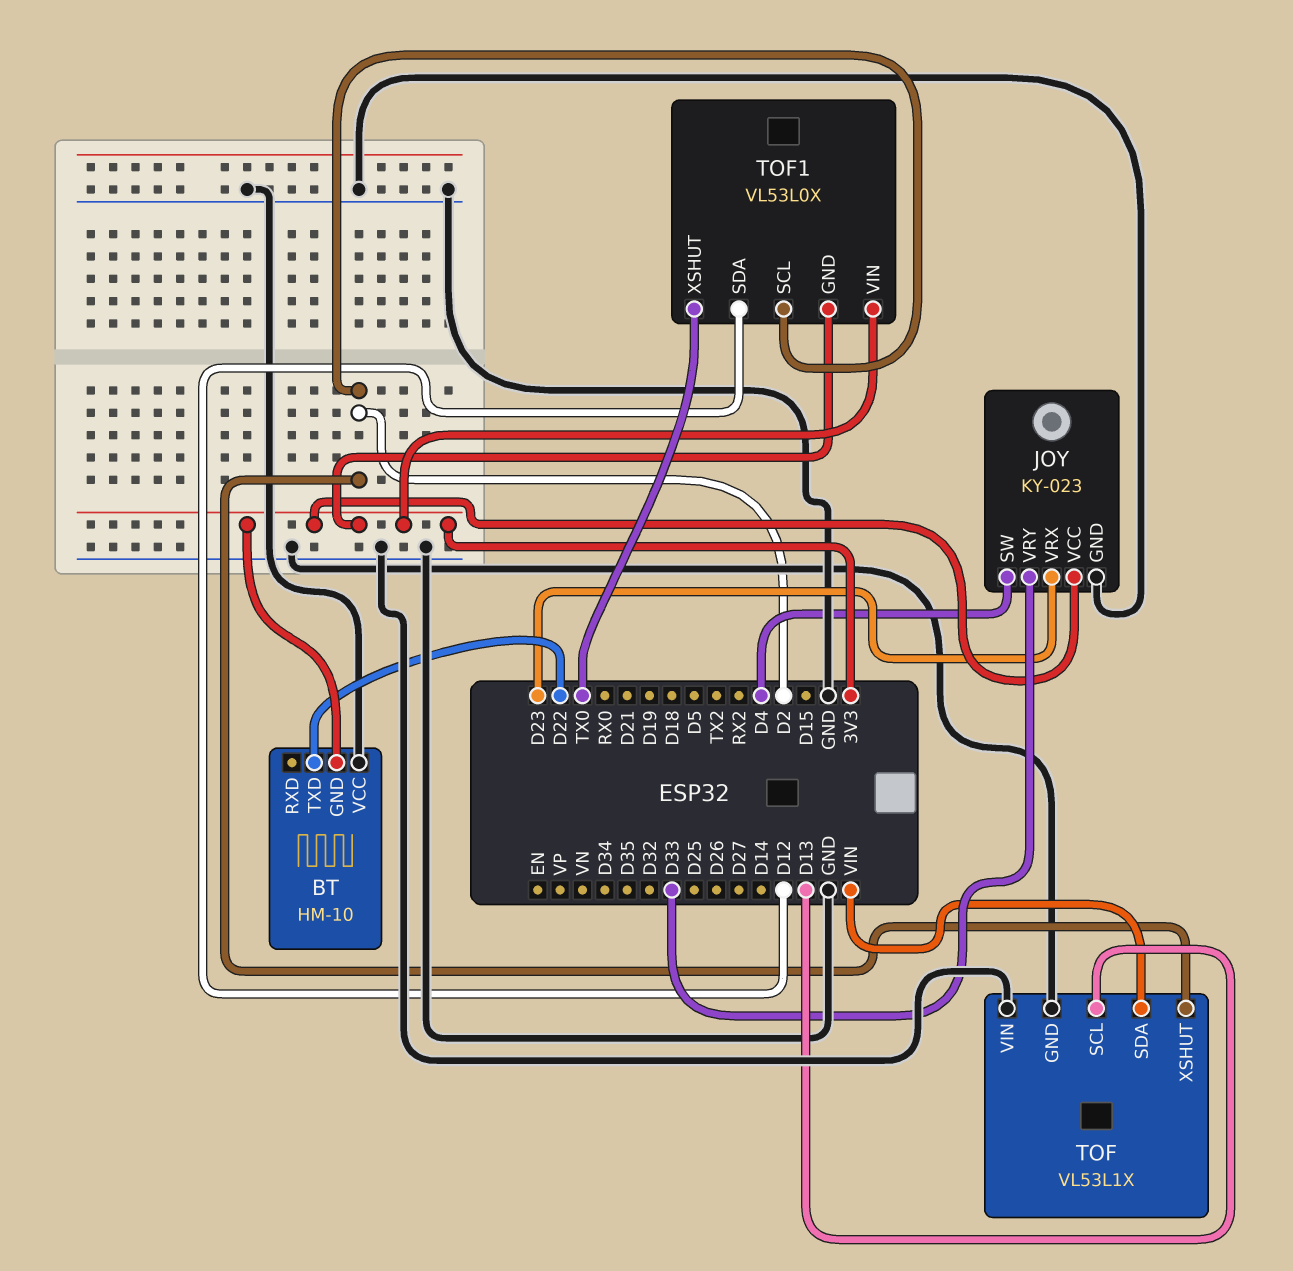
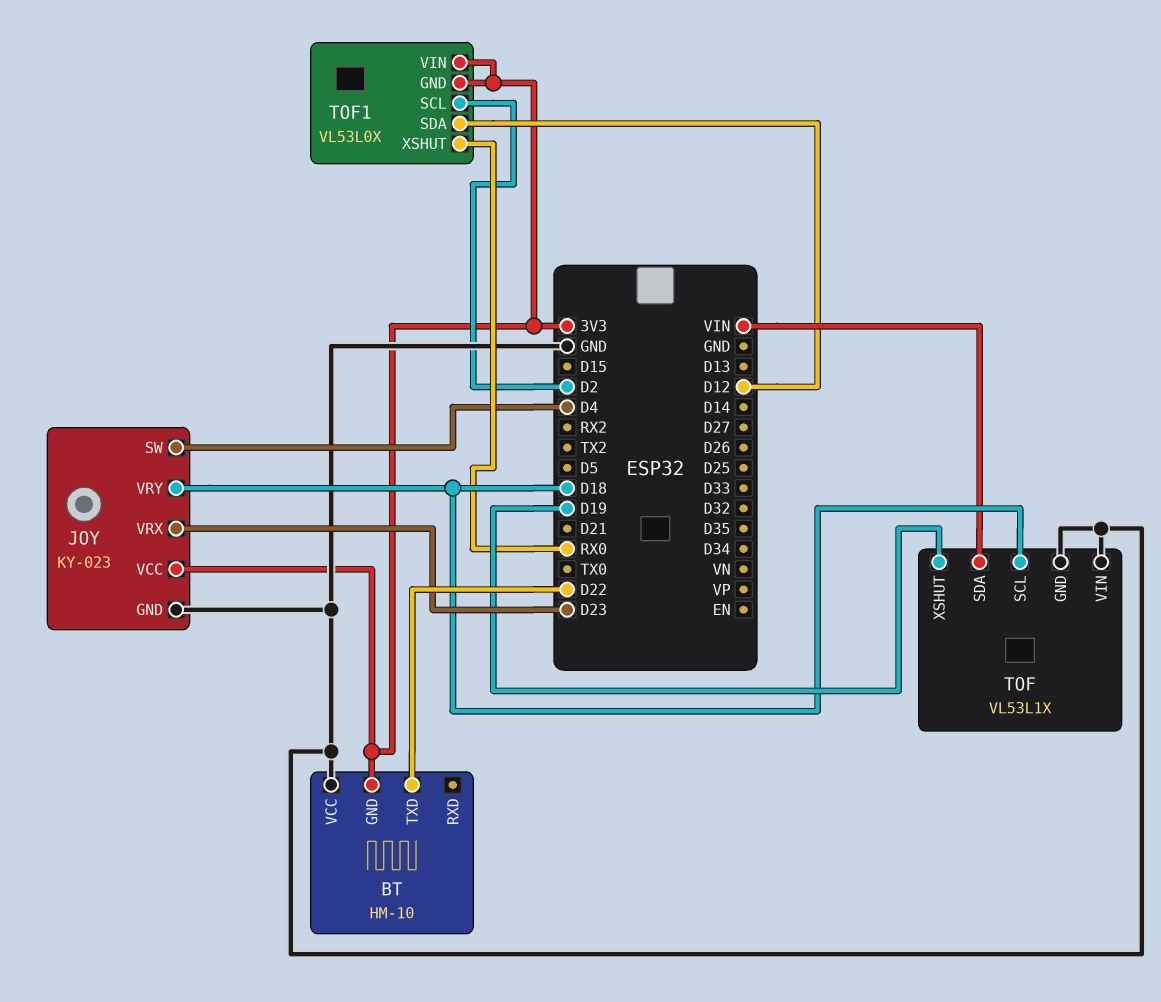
JOY pin VRY: D33 -> D18
TOF pin SCL: D13 -> D18
TOF pin XSHUT: D2 -> D19
TOF1 pin XSHUT: TX0 -> RX0

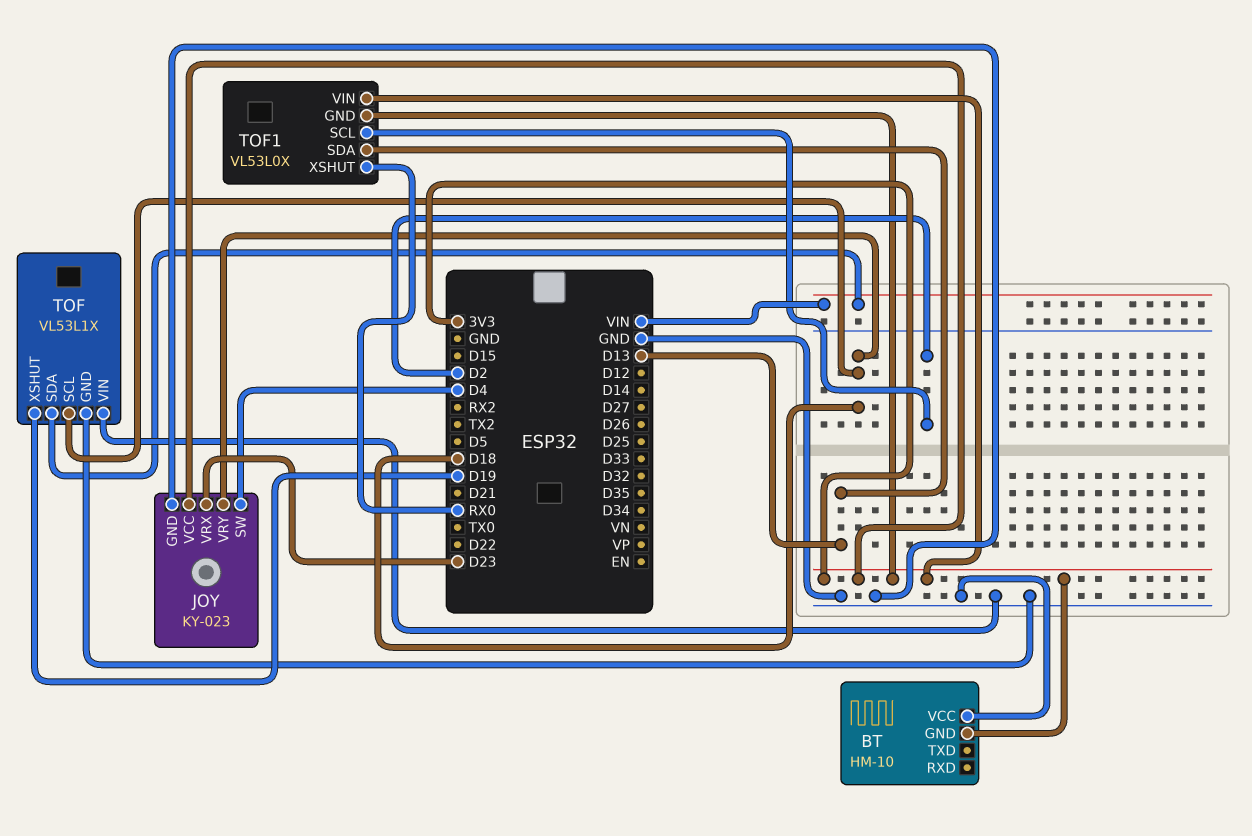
BT pin TXD: D22 -> none
TOF1 pin SDA: D12 -> D13

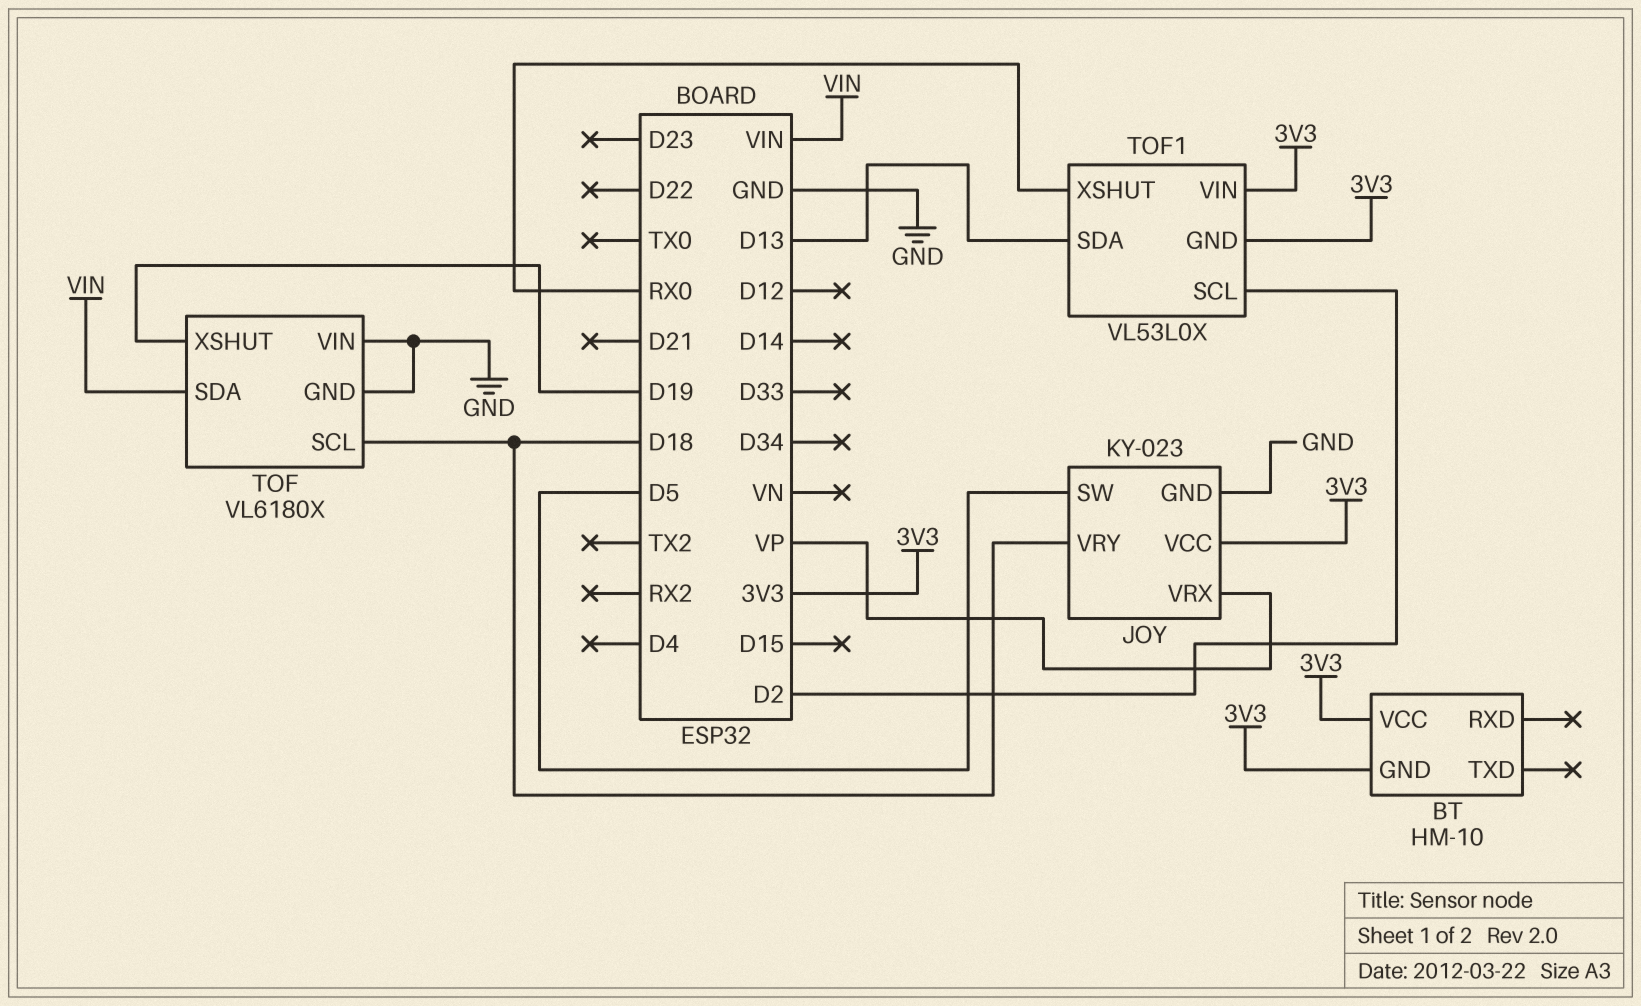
BT pin VCC: GND -> 3V3
JOY pin SW: D4 -> D5
JOY pin VRX: D23 -> VP
TOF: VL53L1X -> VL6180X

